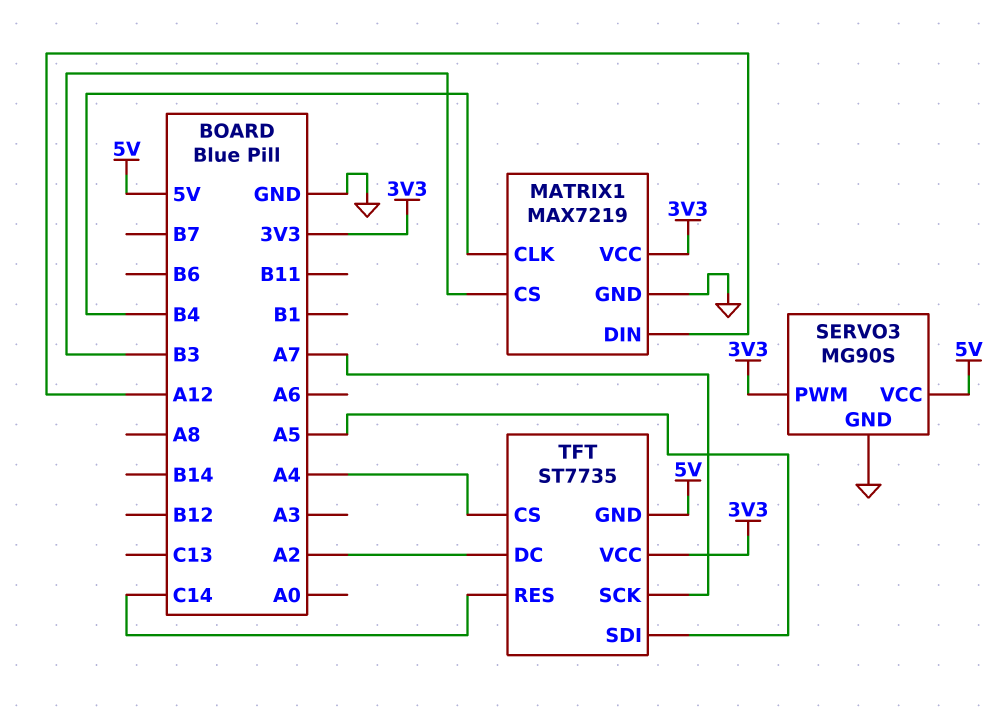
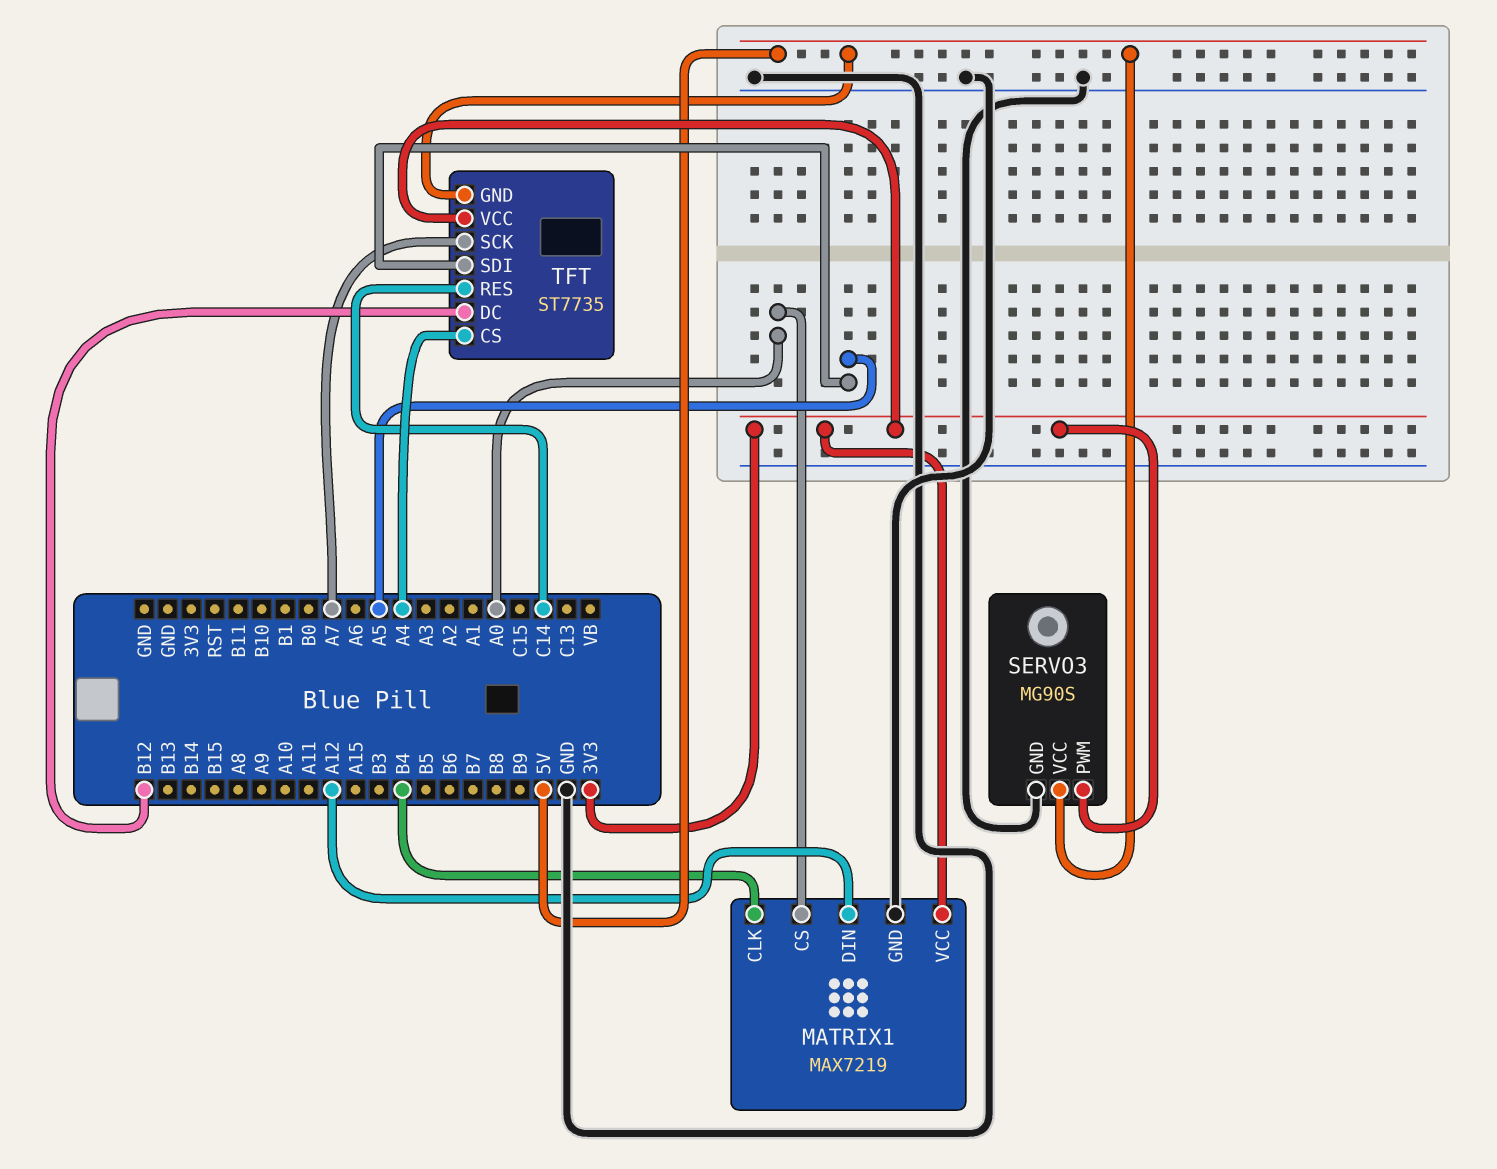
MATRIX1 pin CS: B3 -> A0
TFT pin DC: A2 -> B12

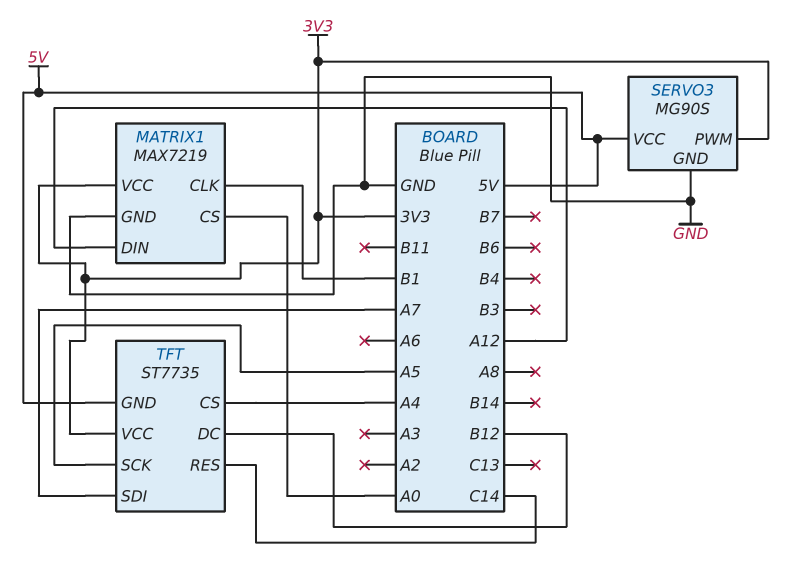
MATRIX1 pin CLK: B4 -> B1
TFT pin SCK: A7 -> A5
TFT pin SDI: A5 -> A7

